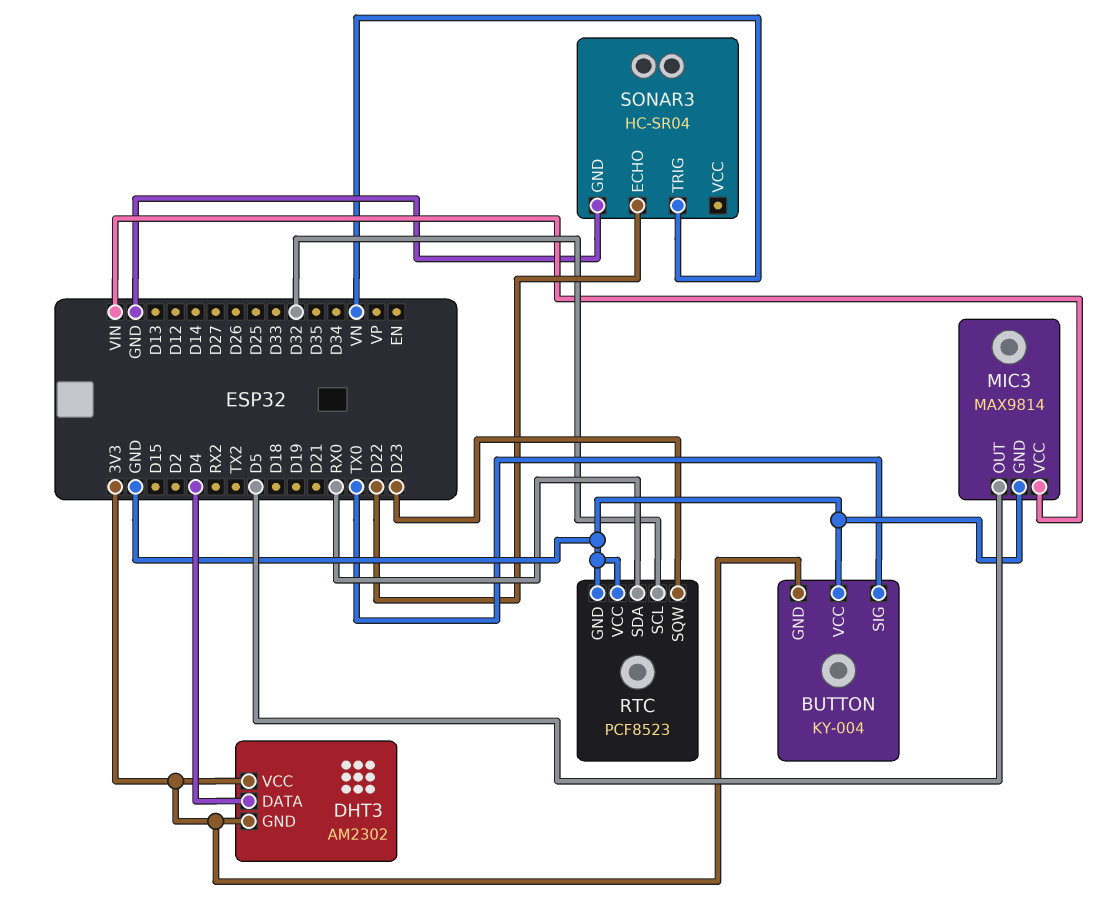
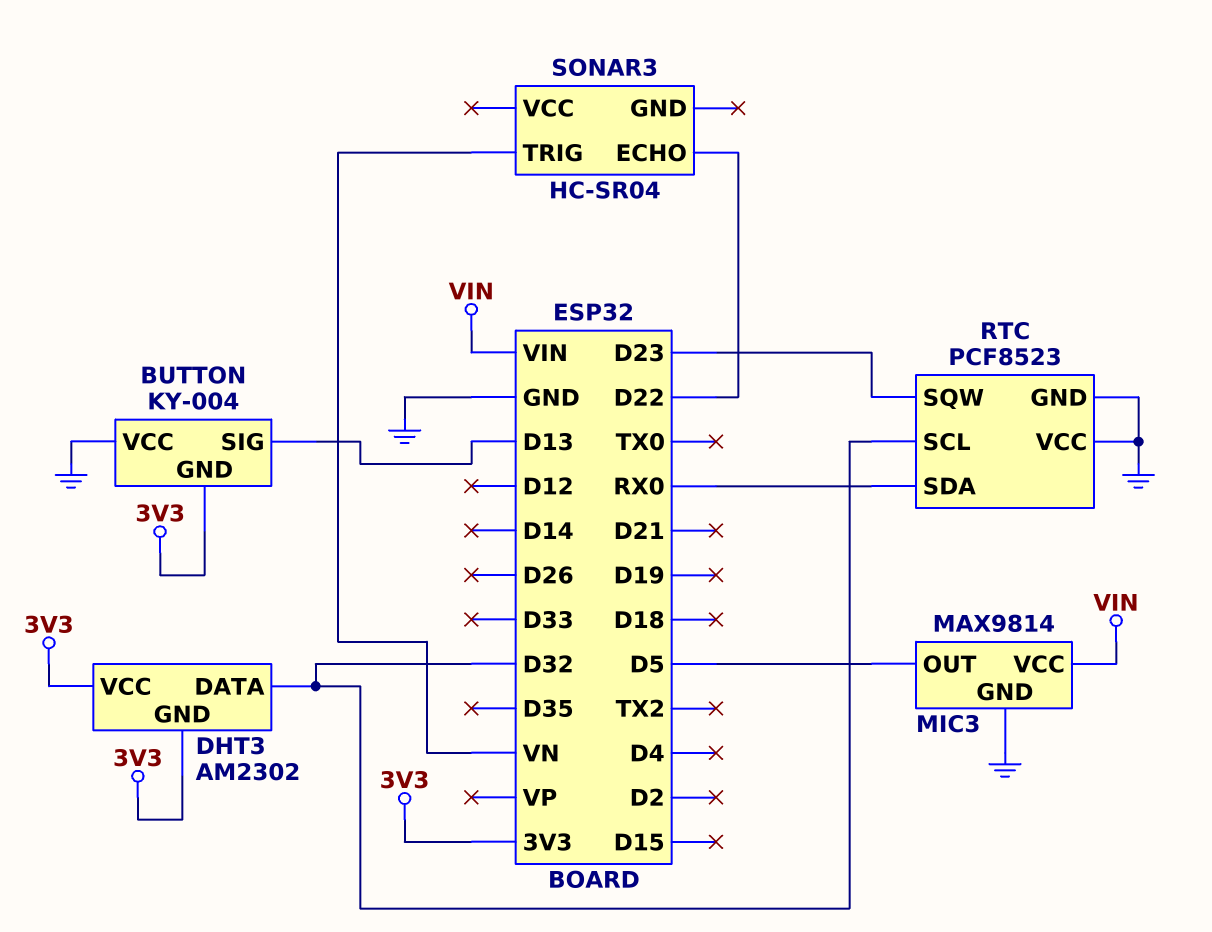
BUTTON pin SIG: TX0 -> D13
DHT3 pin DATA: D4 -> D32
SONAR3 pin GND: GND -> none

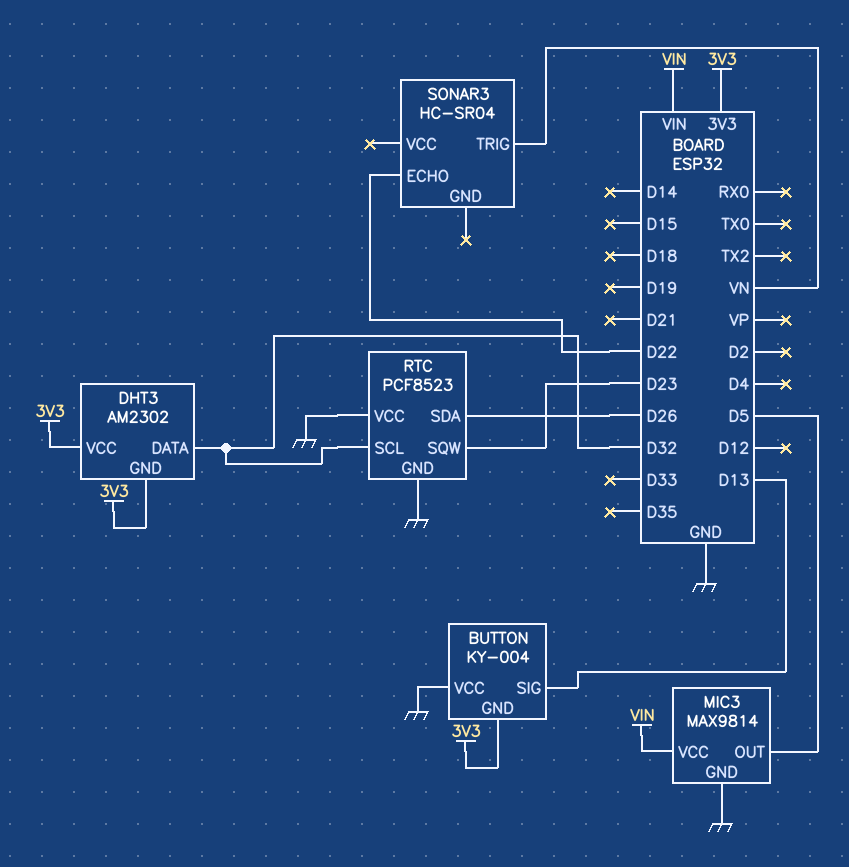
RTC pin SDA: RX0 -> D26

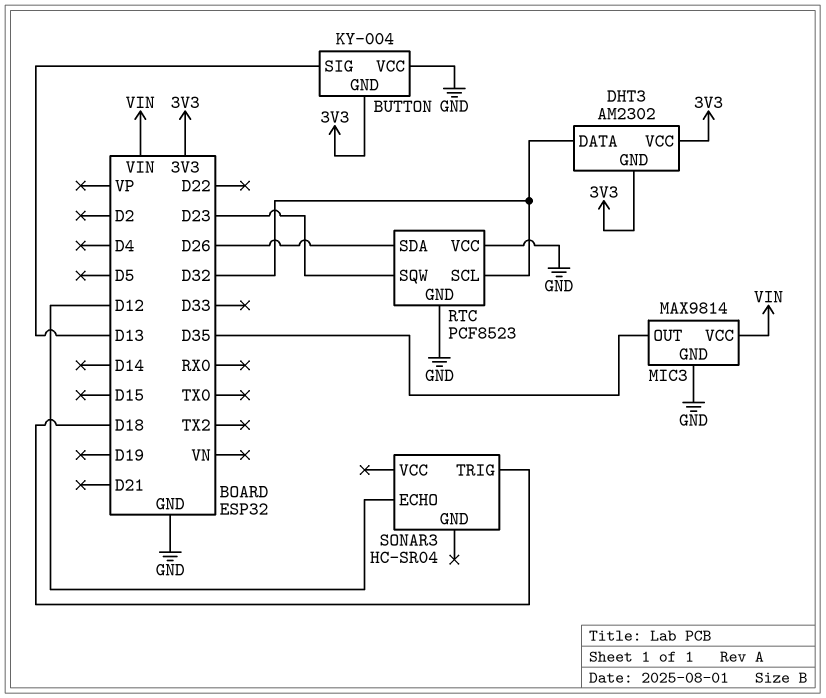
MIC3 pin OUT: D5 -> D35
SONAR3 pin ECHO: D22 -> D12
SONAR3 pin TRIG: VN -> D18

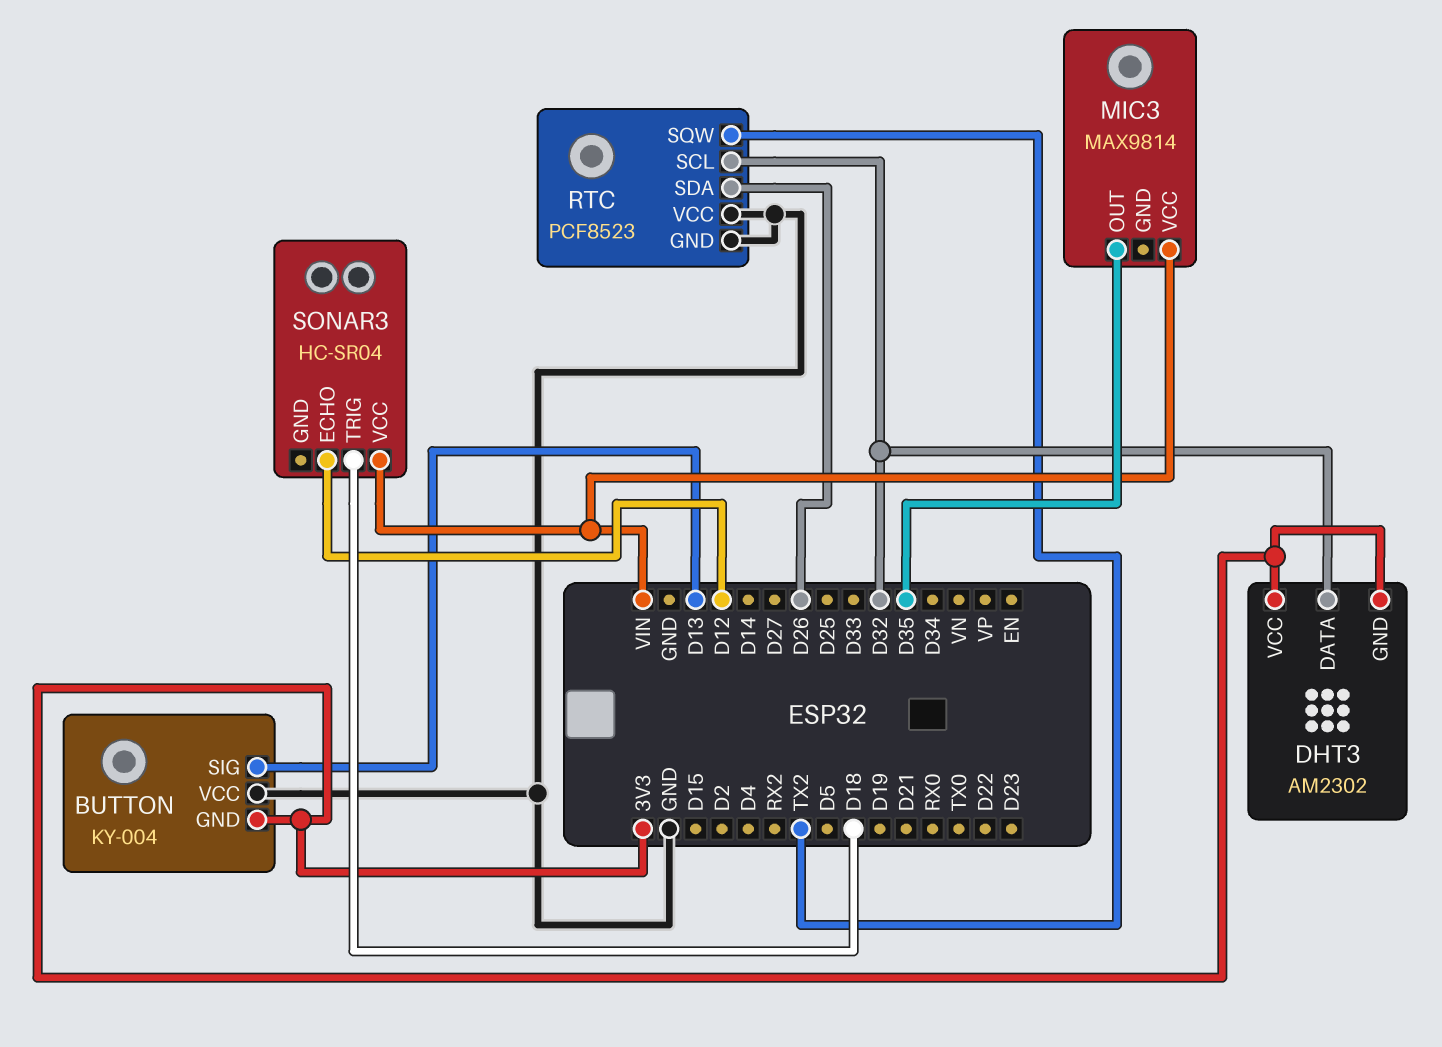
MIC3 pin GND: GND -> none
RTC pin SQW: D23 -> TX2
SONAR3 pin VCC: none -> VIN

